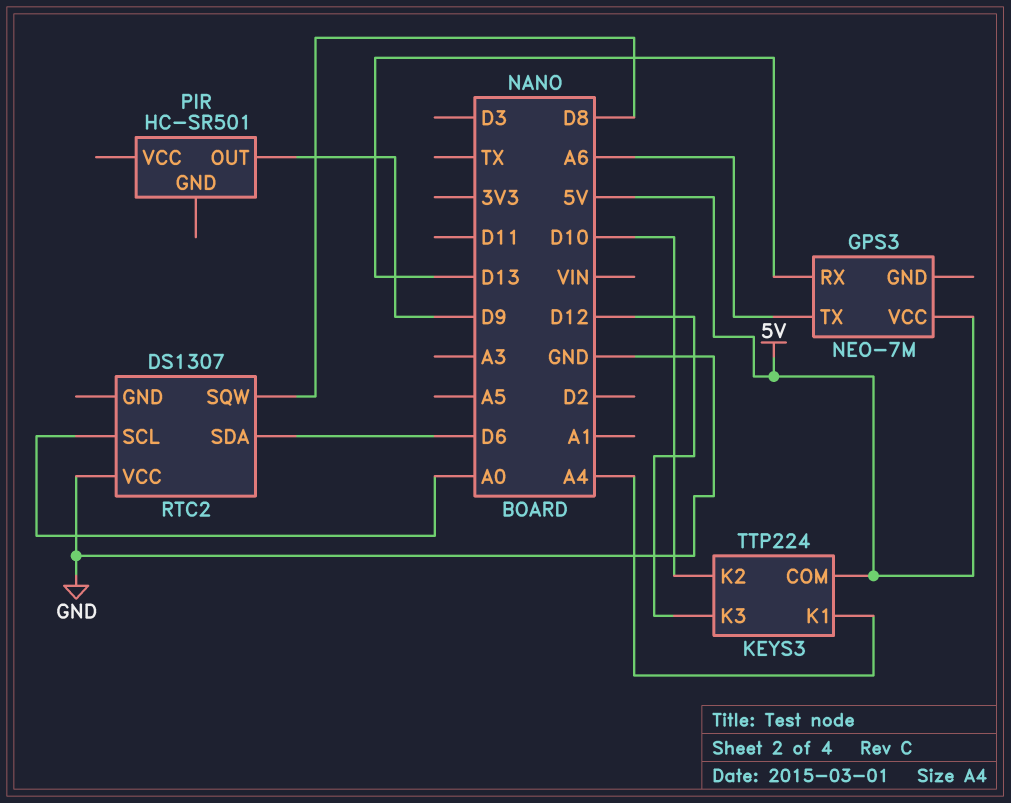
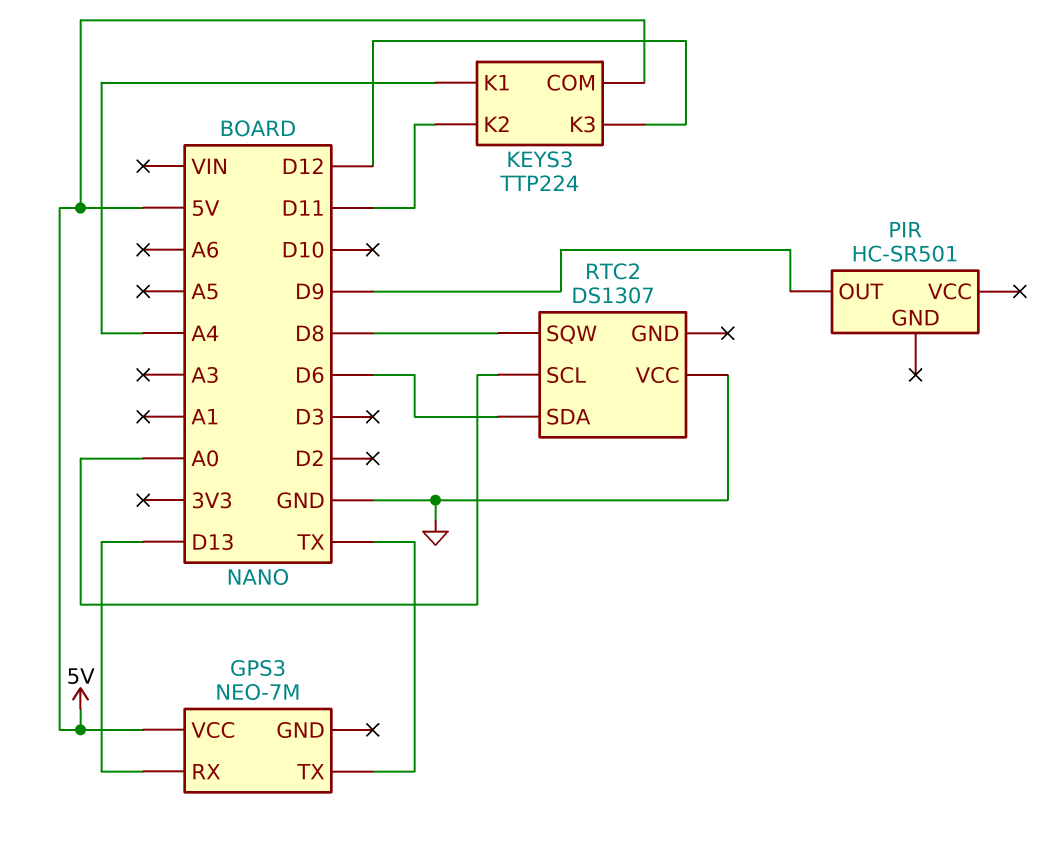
GPS3 pin TX: A6 -> TX
KEYS3 pin K2: D10 -> D11

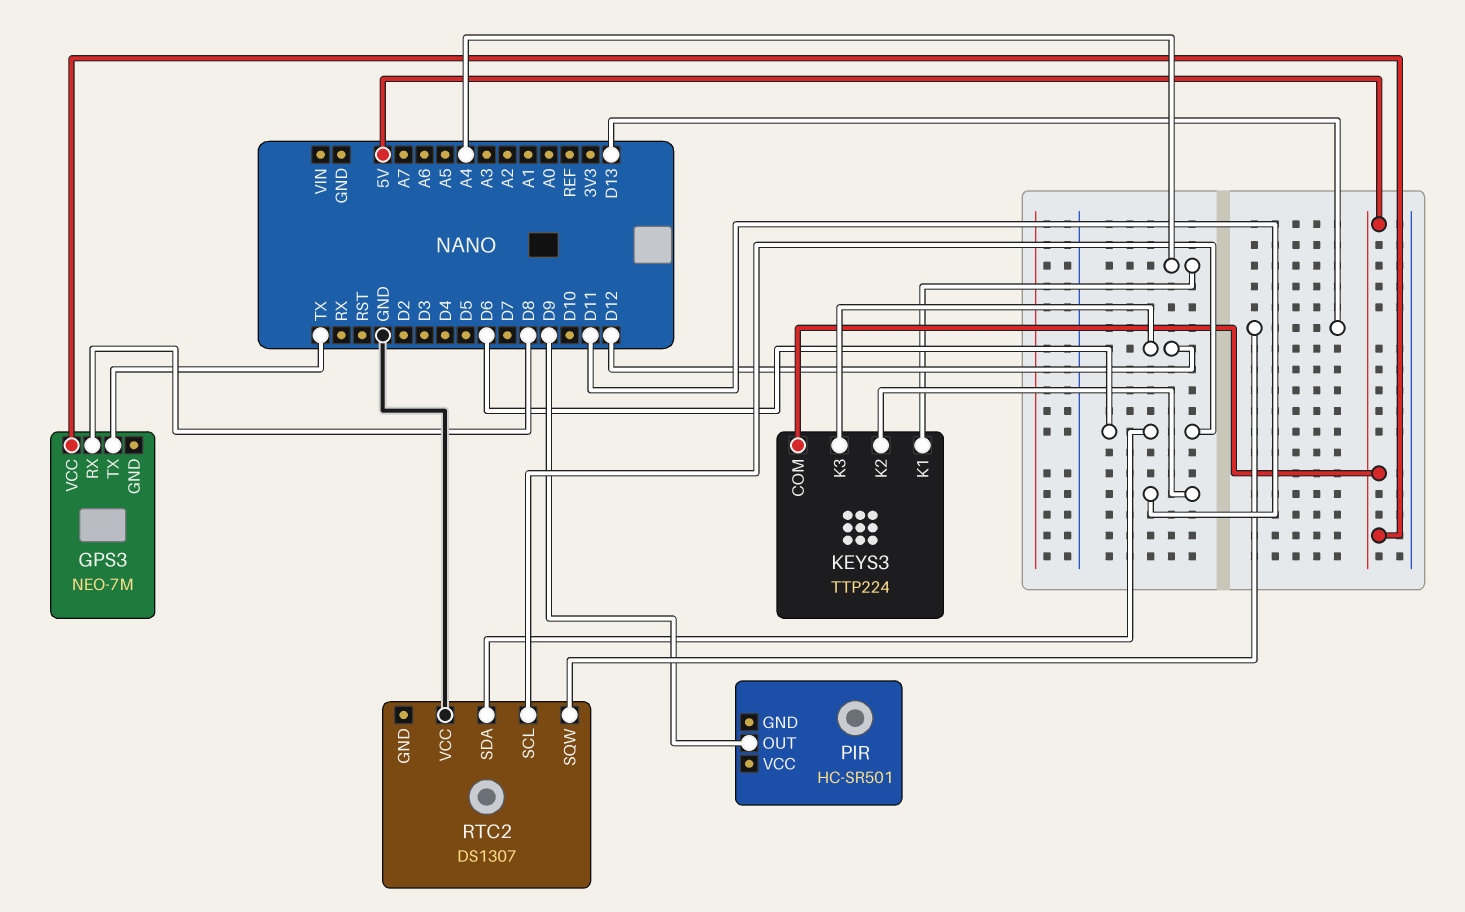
GPS3 pin RX: D13 -> D8
RTC2 pin SCL: A0 -> D6
RTC2 pin SQW: D8 -> D13

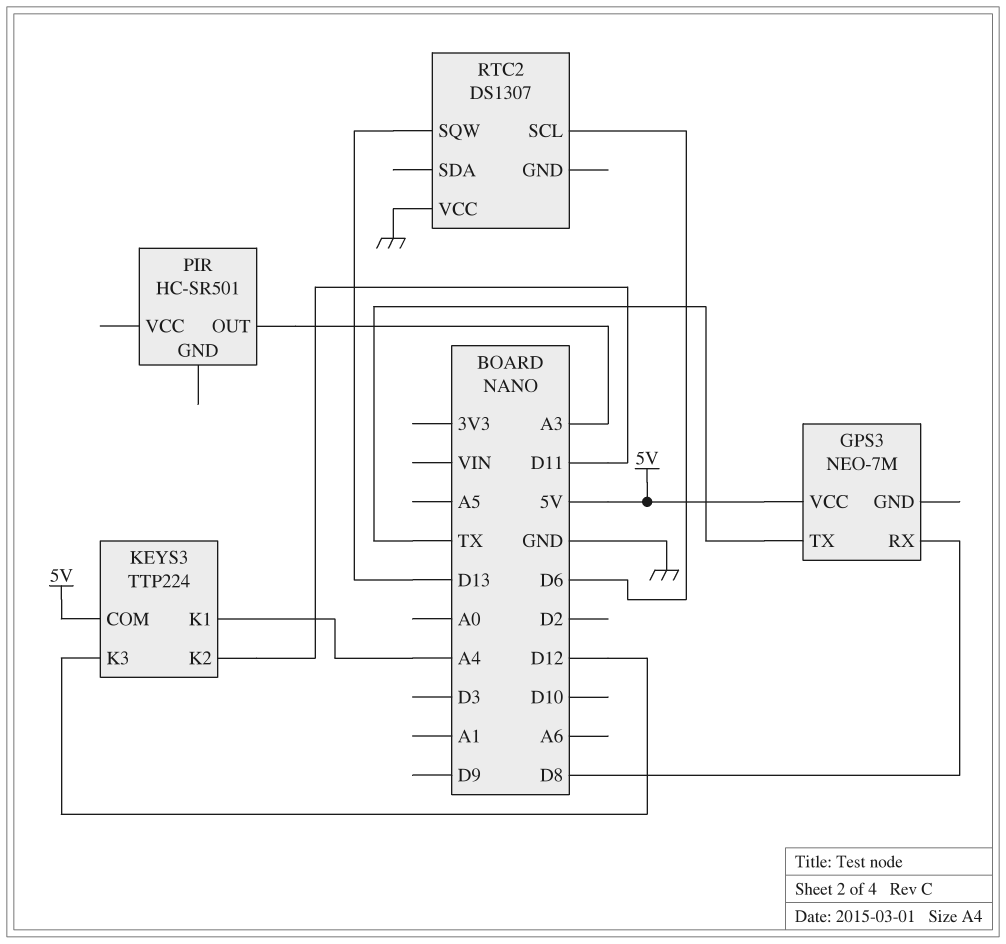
PIR pin OUT: D9 -> A3
RTC2 pin SDA: D6 -> none

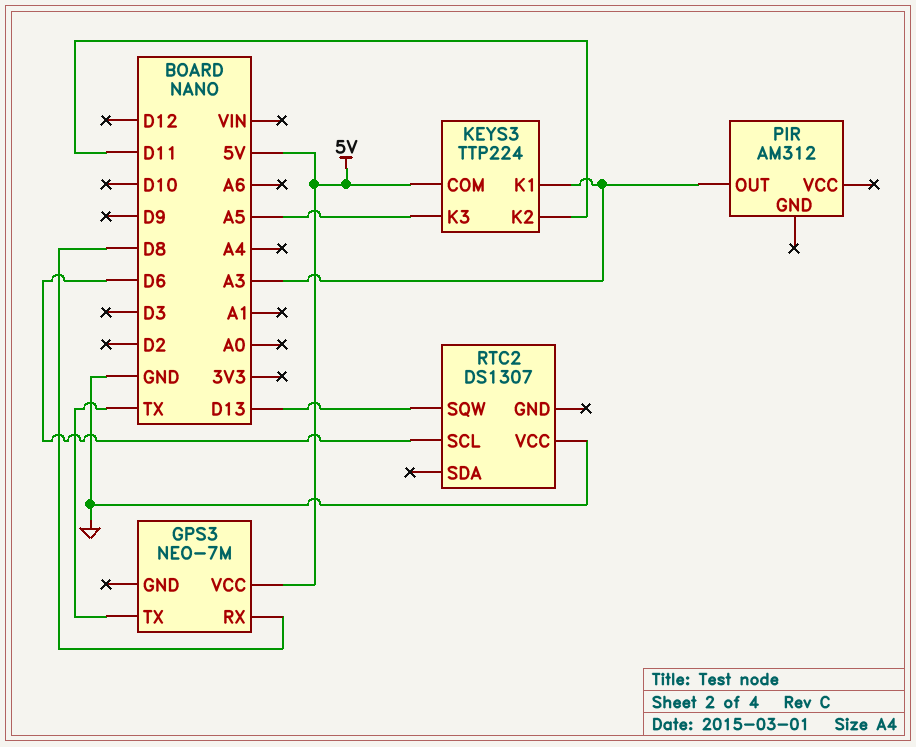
KEYS3 pin K1: A4 -> A3
KEYS3 pin K3: D12 -> A5
PIR: HC-SR501 -> AM312

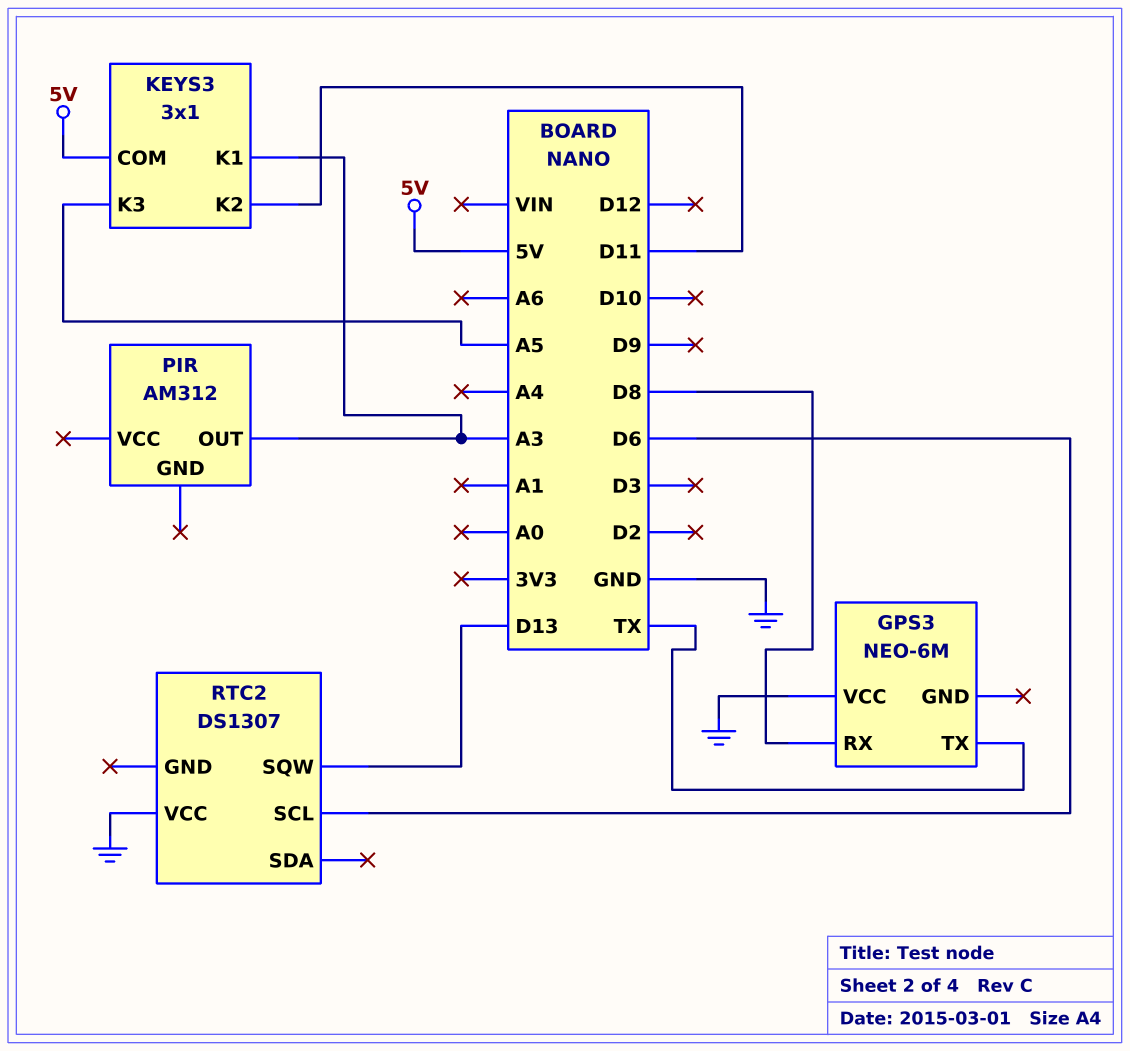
GPS3: NEO-7M -> NEO-6M
GPS3 pin VCC: 5V -> GND
KEYS3: TTP224 -> 3x1

